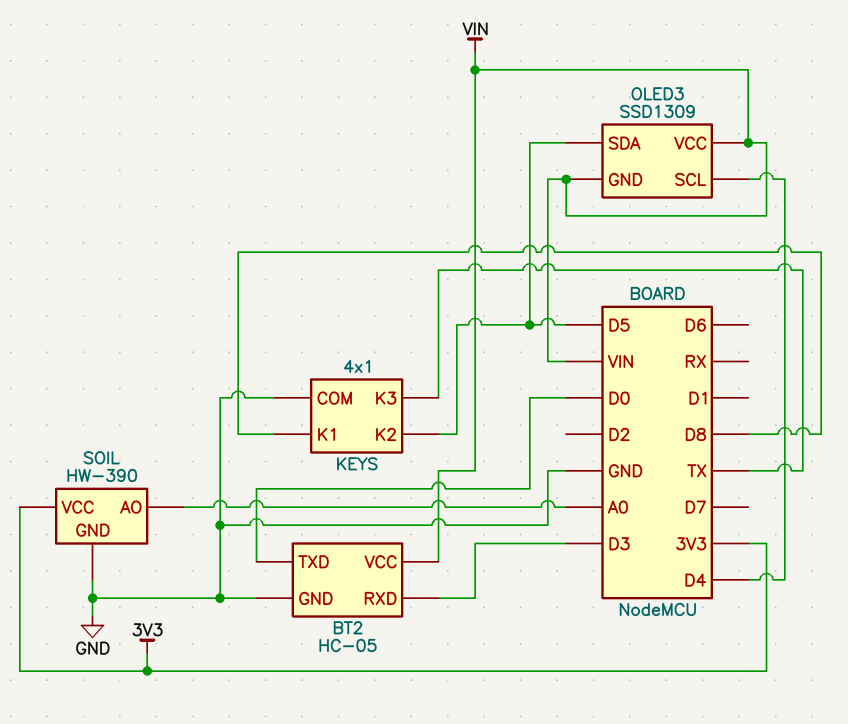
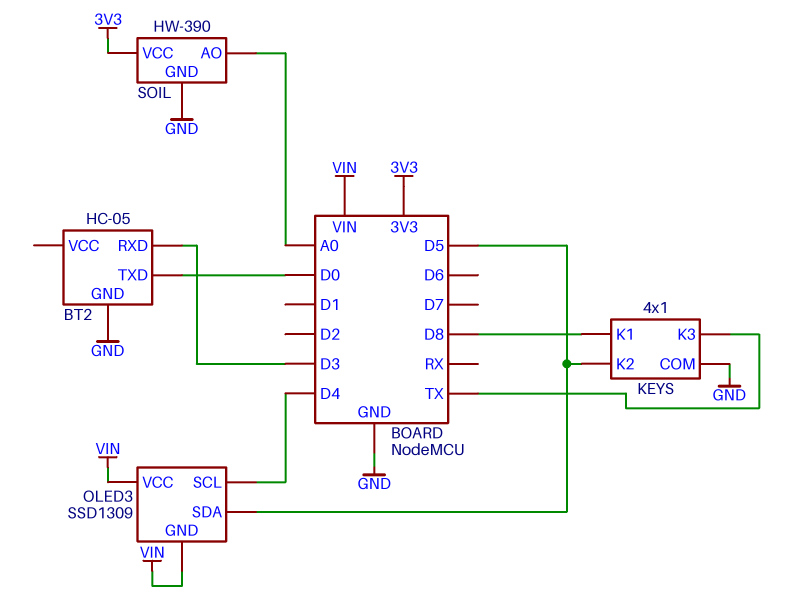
BT2 pin VCC: VIN -> none

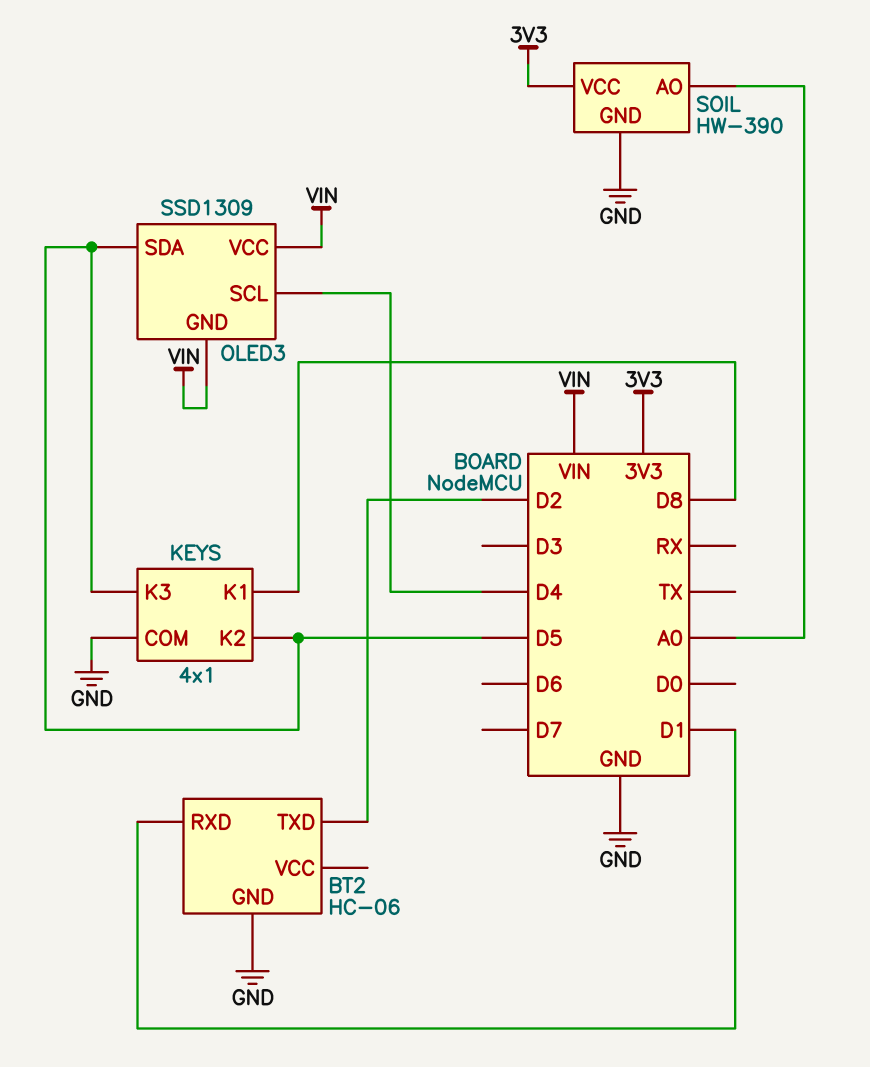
BT2: HC-05 -> HC-06
BT2 pin RXD: D3 -> D1
BT2 pin TXD: D0 -> D2
KEYS pin K3: TX -> D5

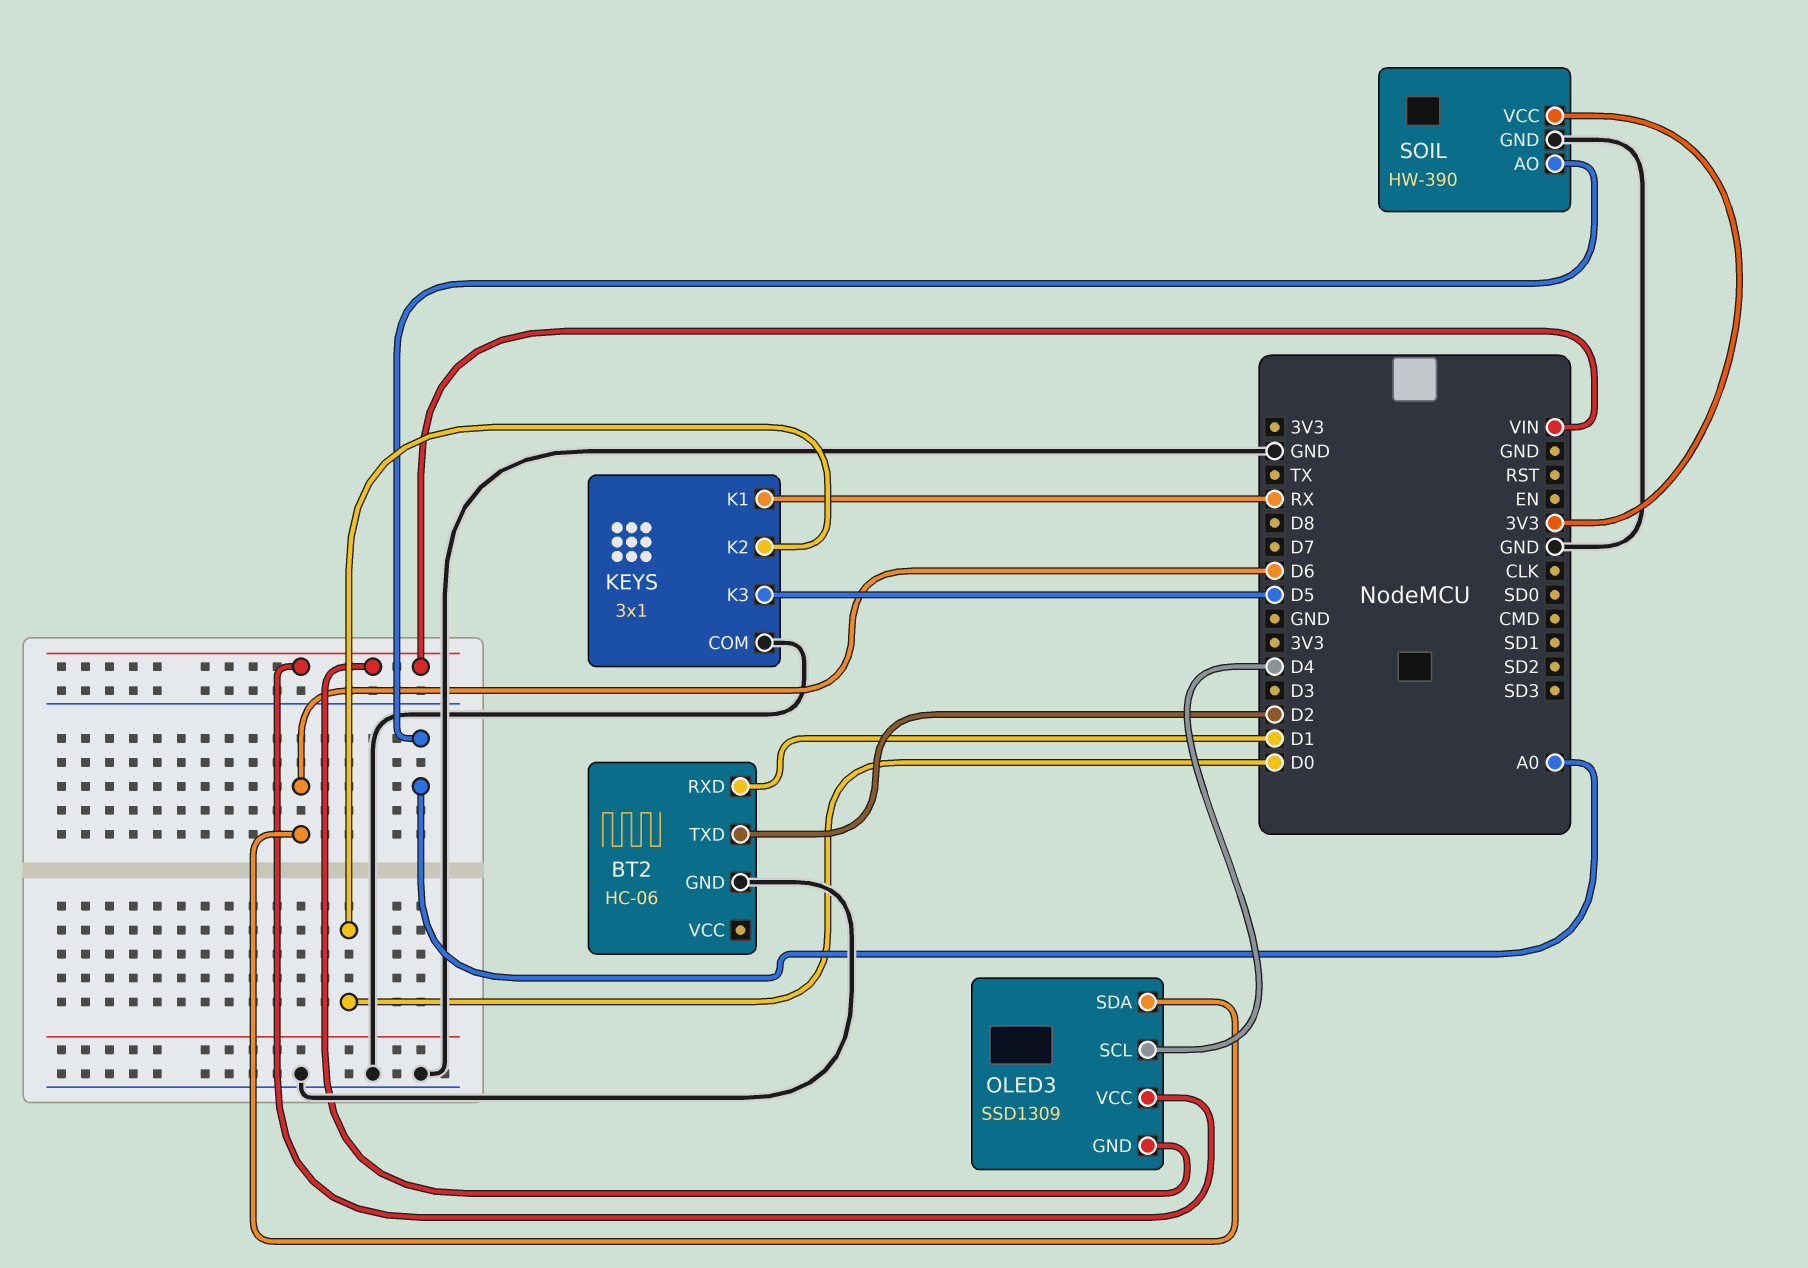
KEYS: 4x1 -> 3x1
KEYS pin K1: D8 -> RX
KEYS pin K2: D5 -> D0
OLED3 pin SDA: D5 -> D6

